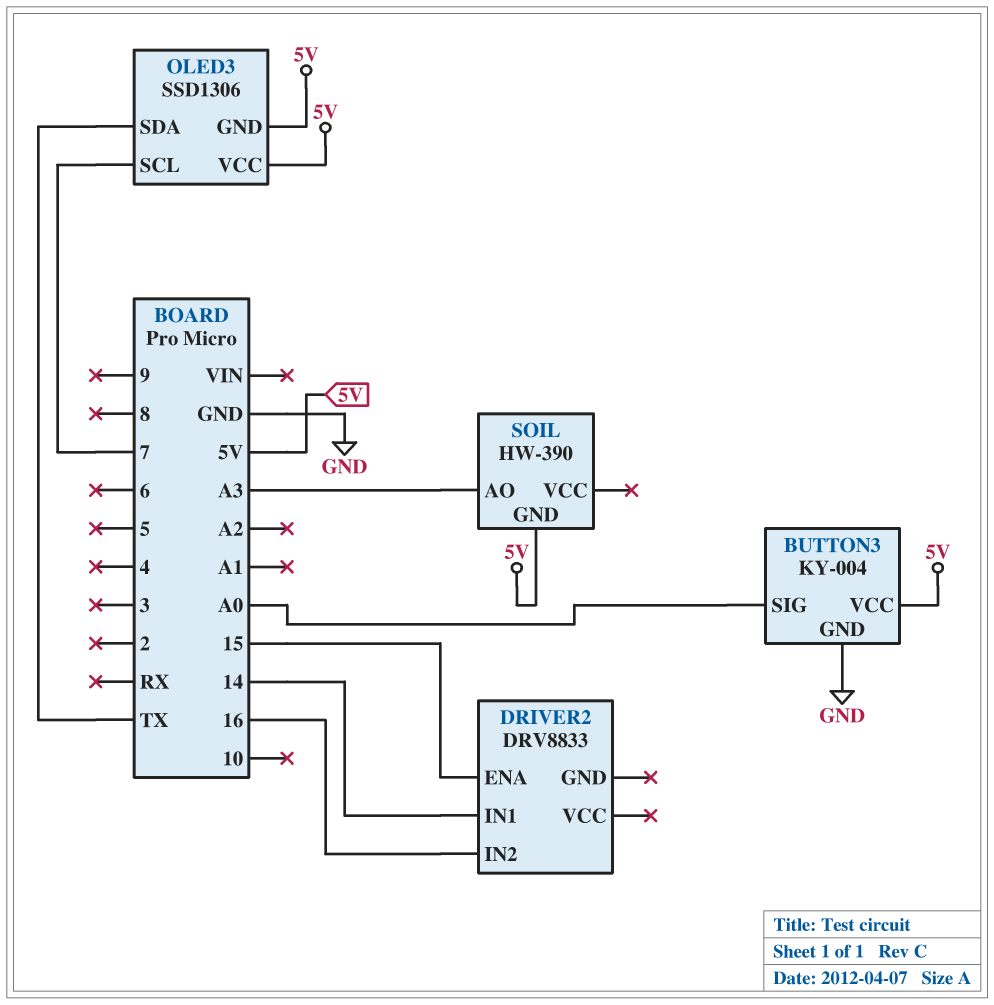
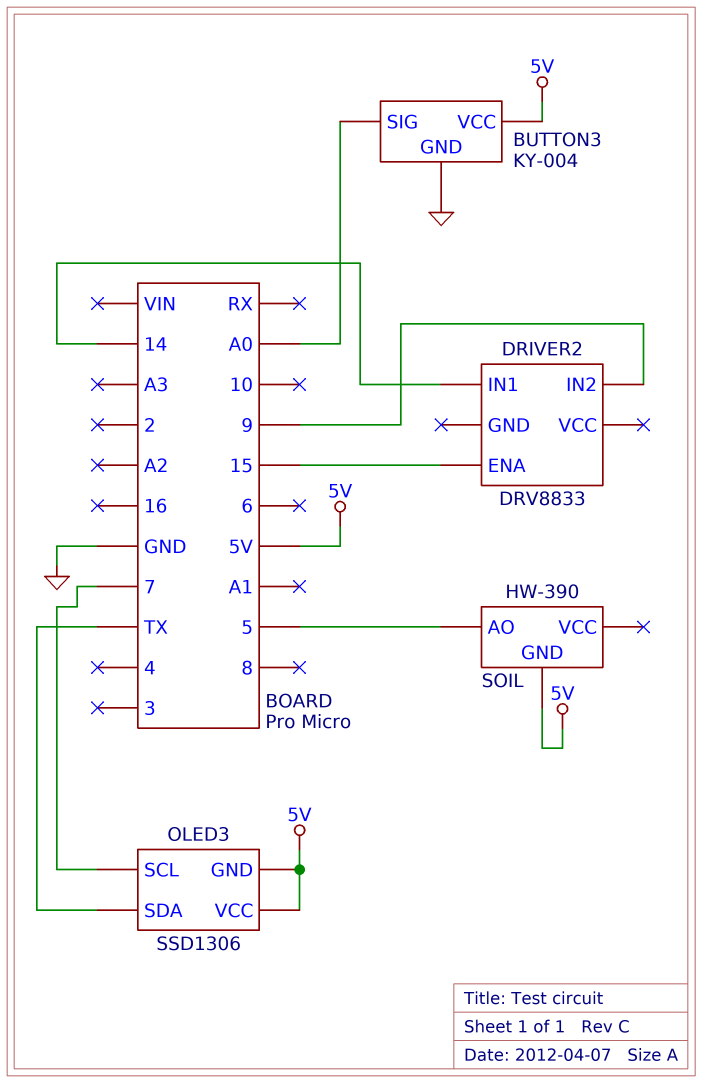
DRIVER2 pin IN2: 16 -> 9
SOIL pin AO: A3 -> 5

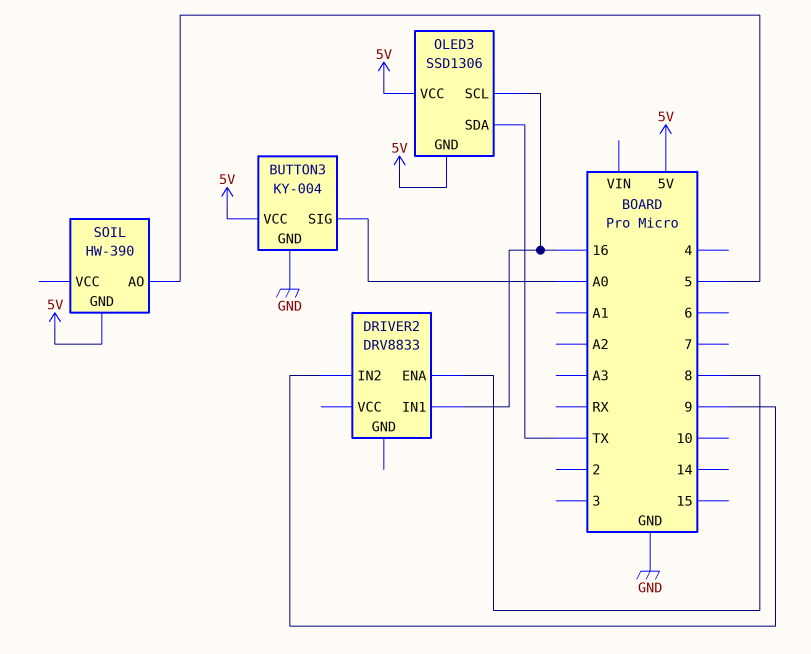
DRIVER2 pin ENA: 15 -> 8
DRIVER2 pin IN1: 14 -> 16
OLED3 pin SCL: 7 -> 16

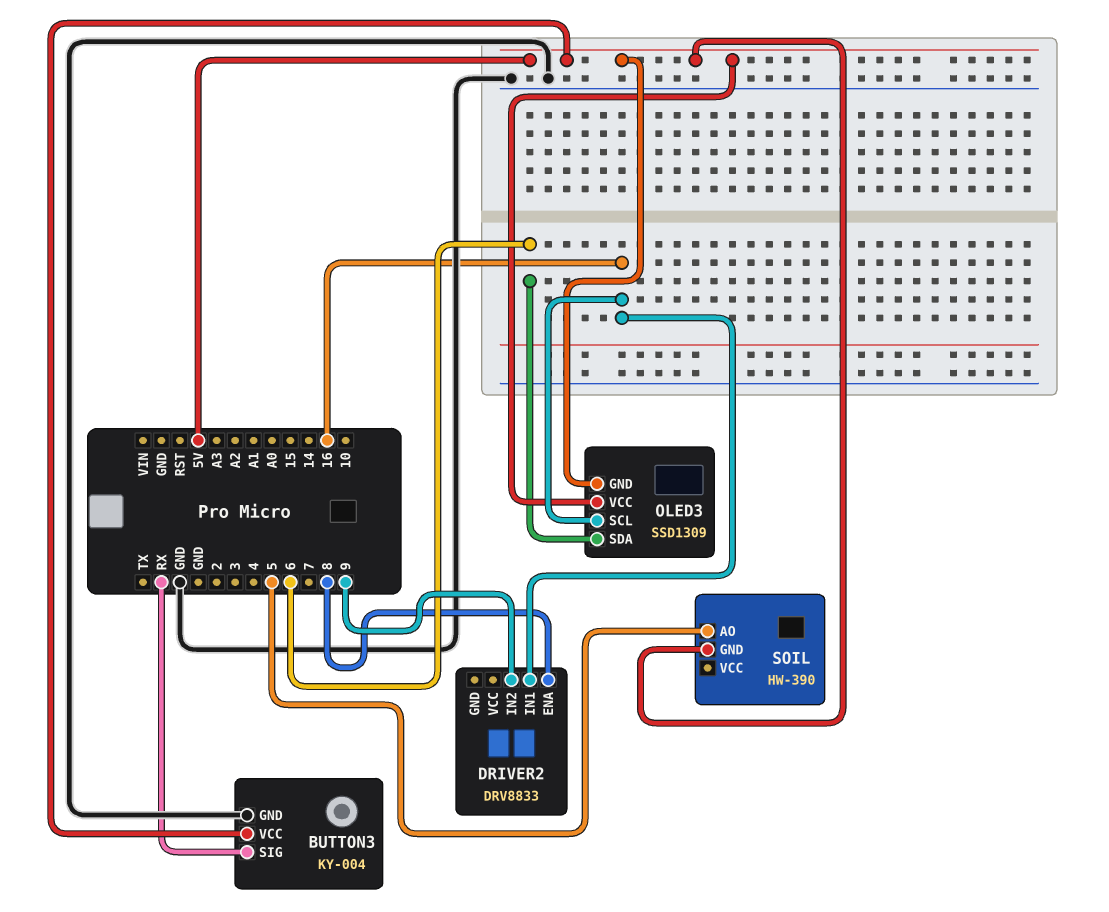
BUTTON3 pin SIG: A0 -> RX
OLED3: SSD1306 -> SSD1309
OLED3 pin SDA: TX -> 6

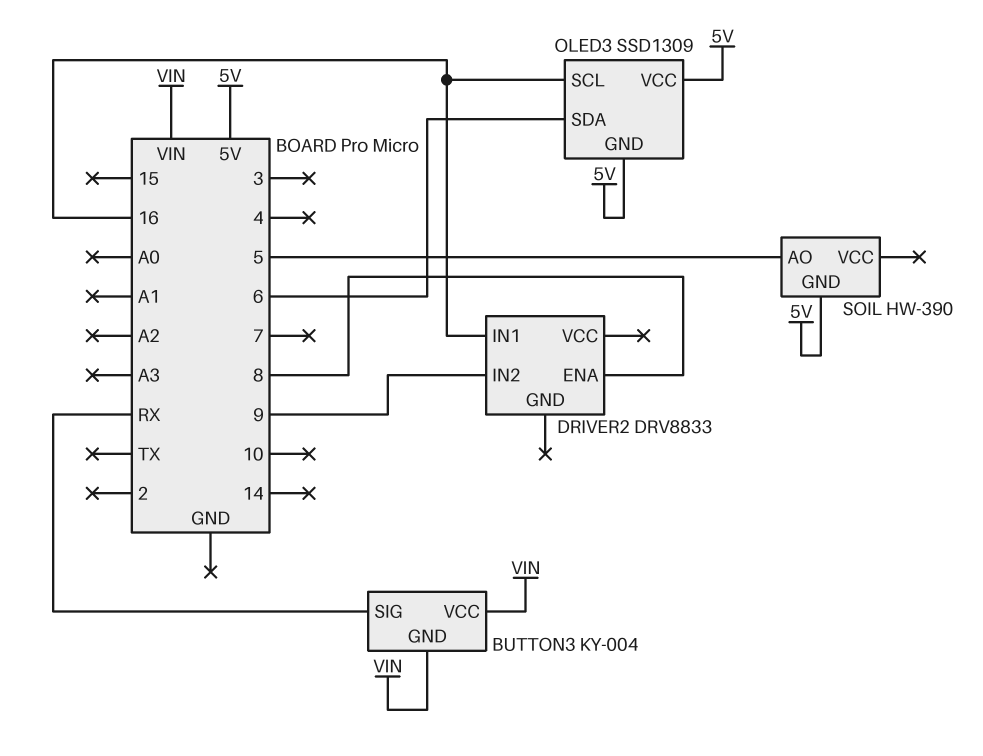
BUTTON3 pin GND: GND -> VIN
BUTTON3 pin VCC: 5V -> VIN

